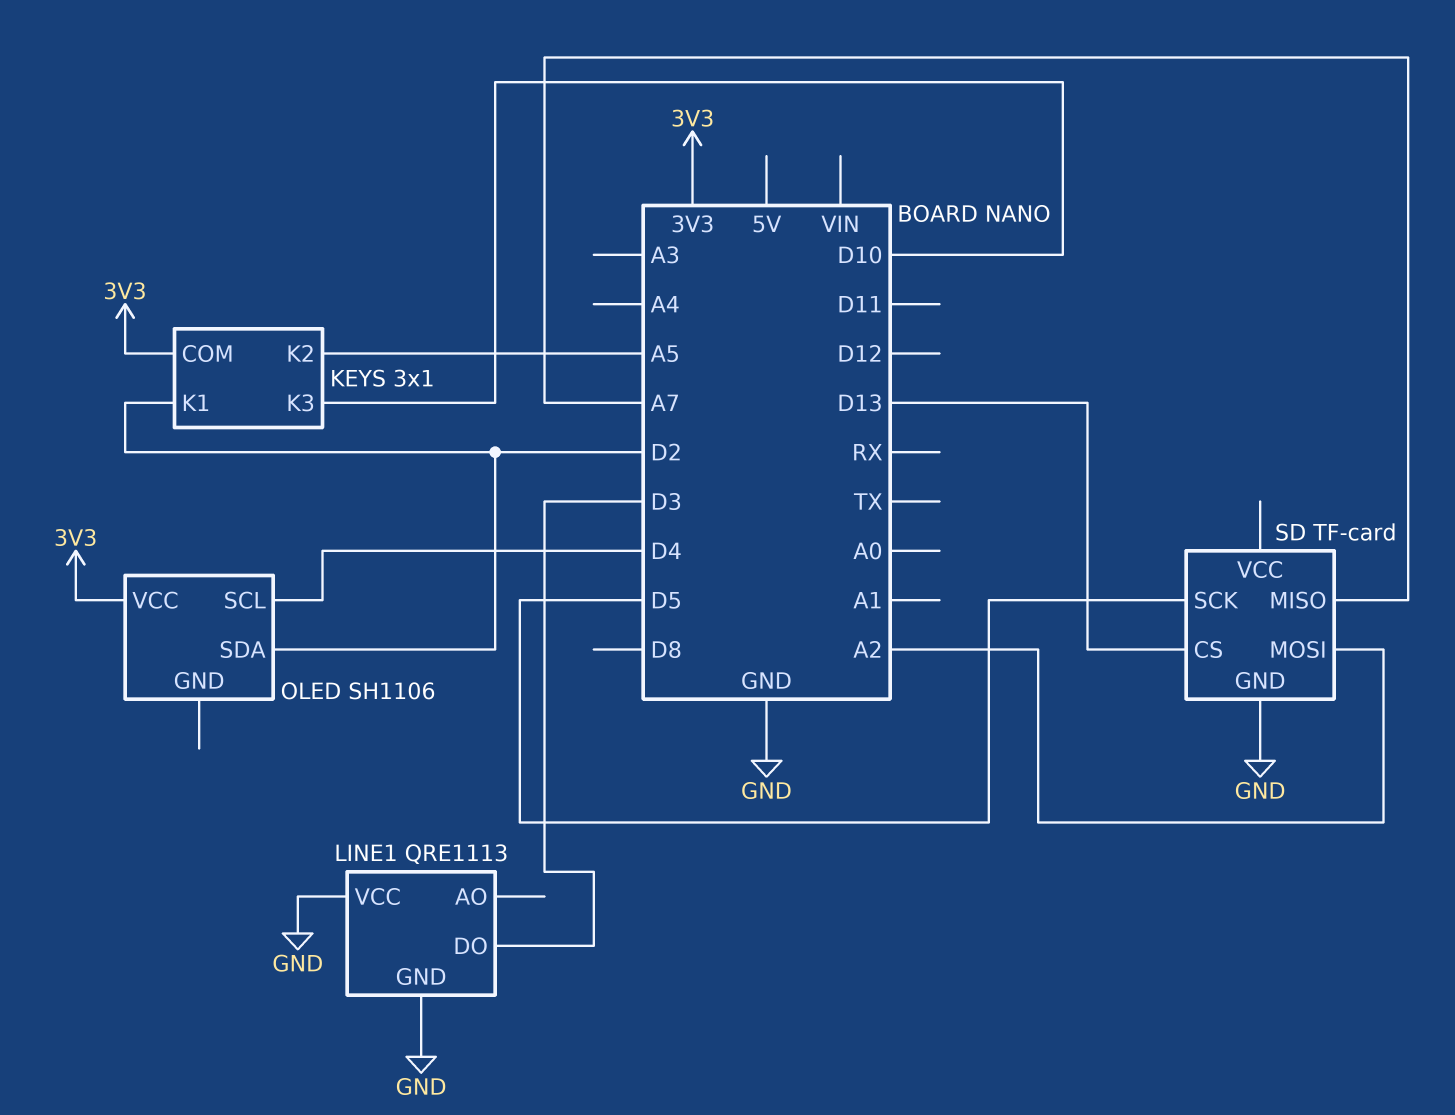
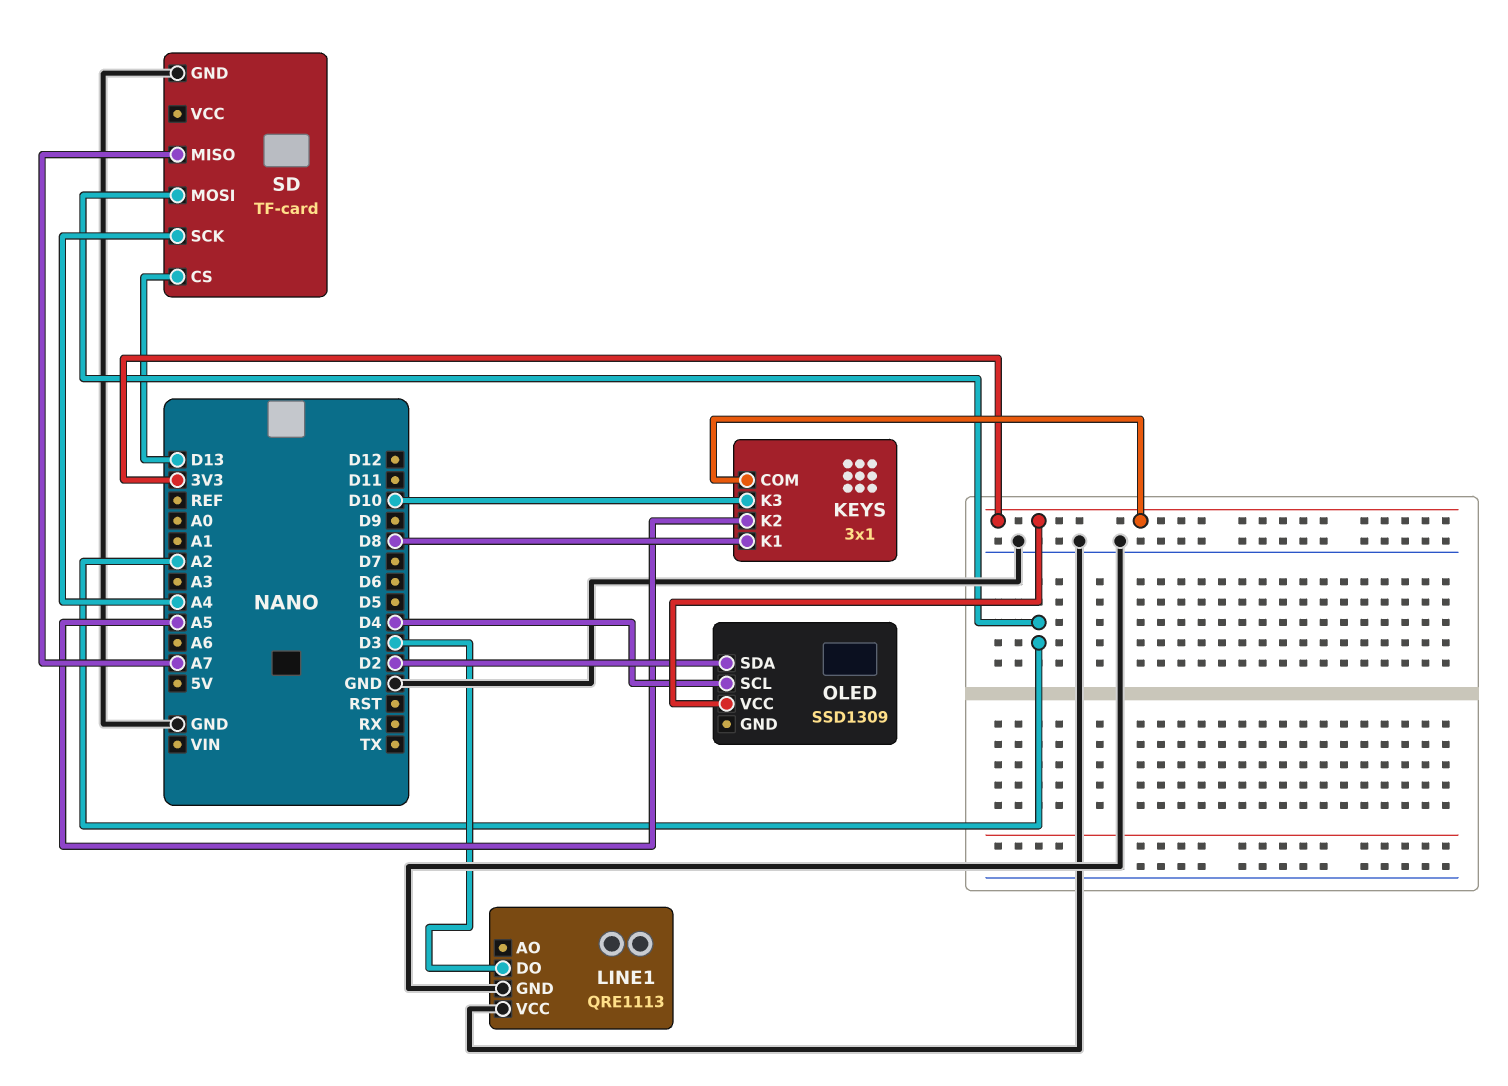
KEYS pin K1: D2 -> D8
OLED: SH1106 -> SSD1309
SD pin SCK: D5 -> A4

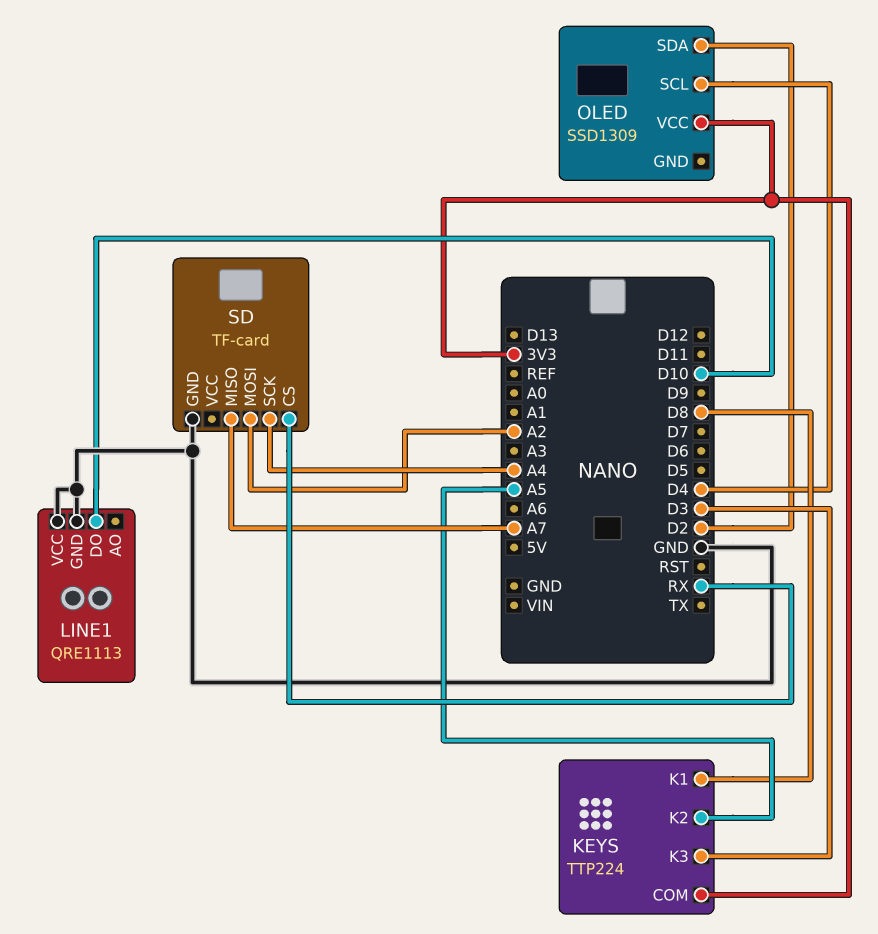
KEYS: 3x1 -> TTP224
KEYS pin K3: D10 -> D3
LINE1 pin DO: D3 -> D10
SD pin CS: D13 -> RX

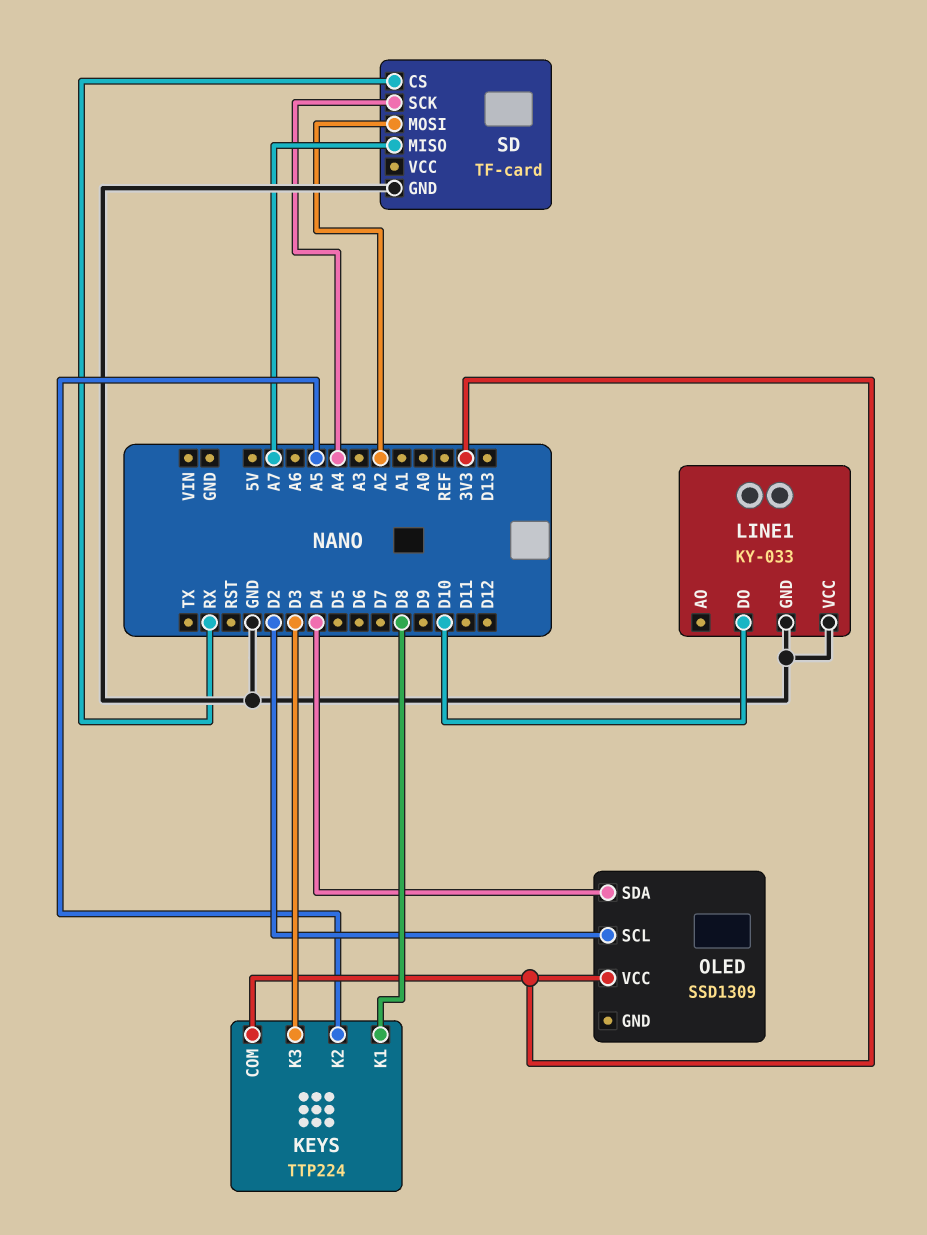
LINE1: QRE1113 -> KY-033
OLED pin SCL: D4 -> D2
OLED pin SDA: D2 -> D4

